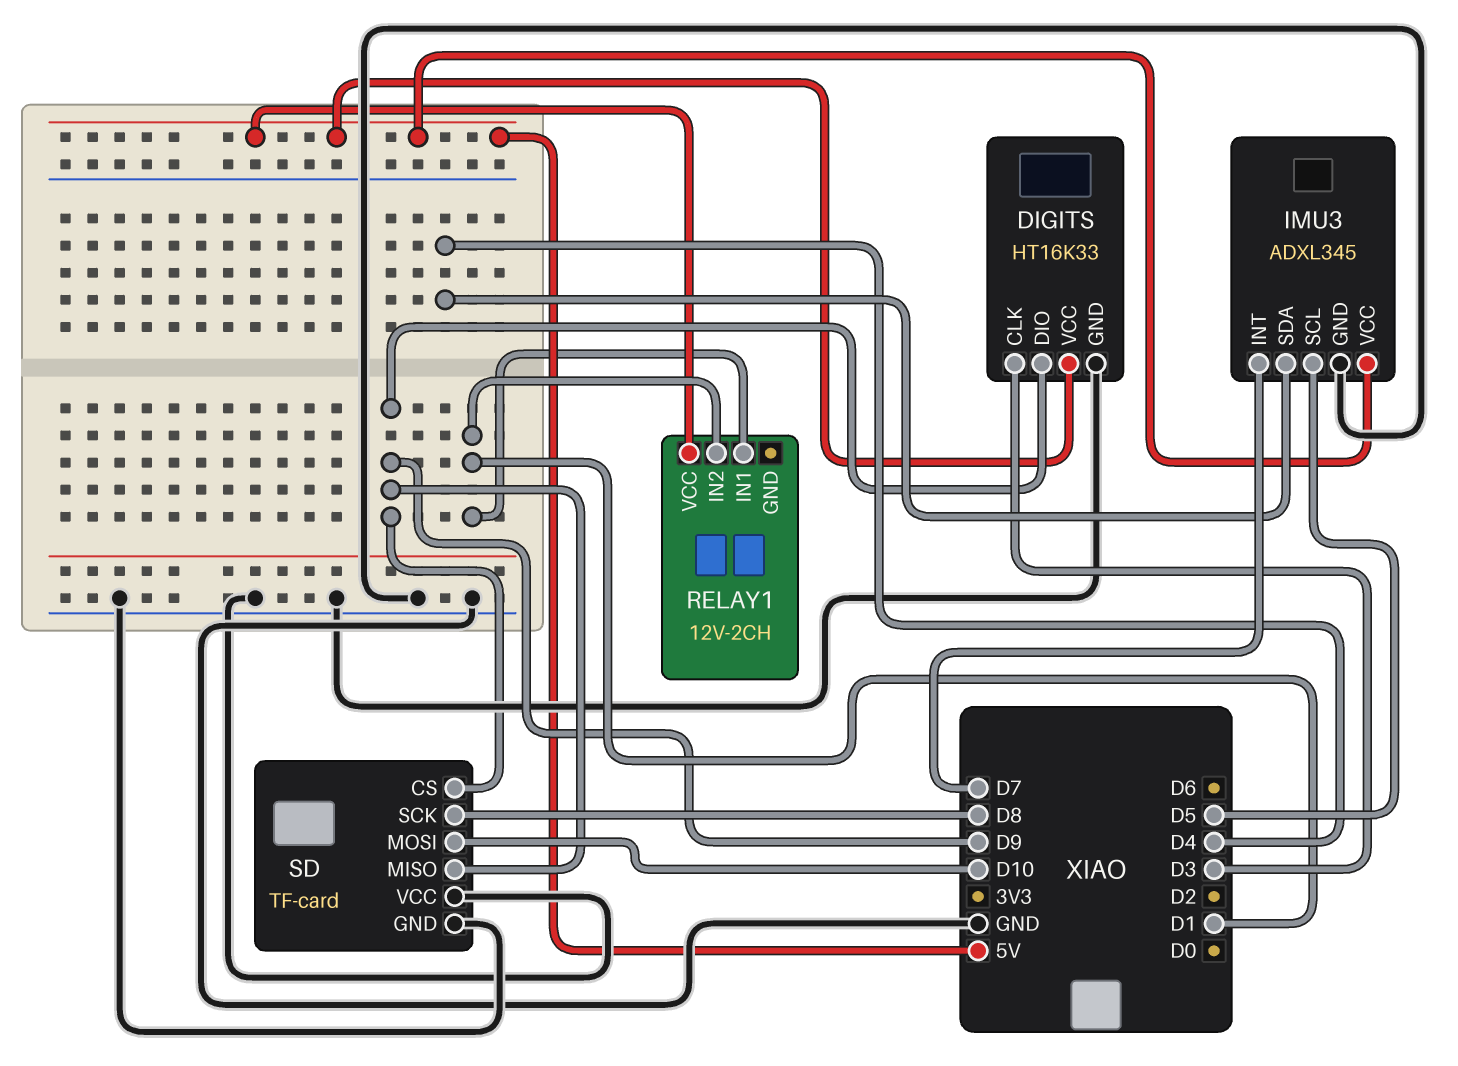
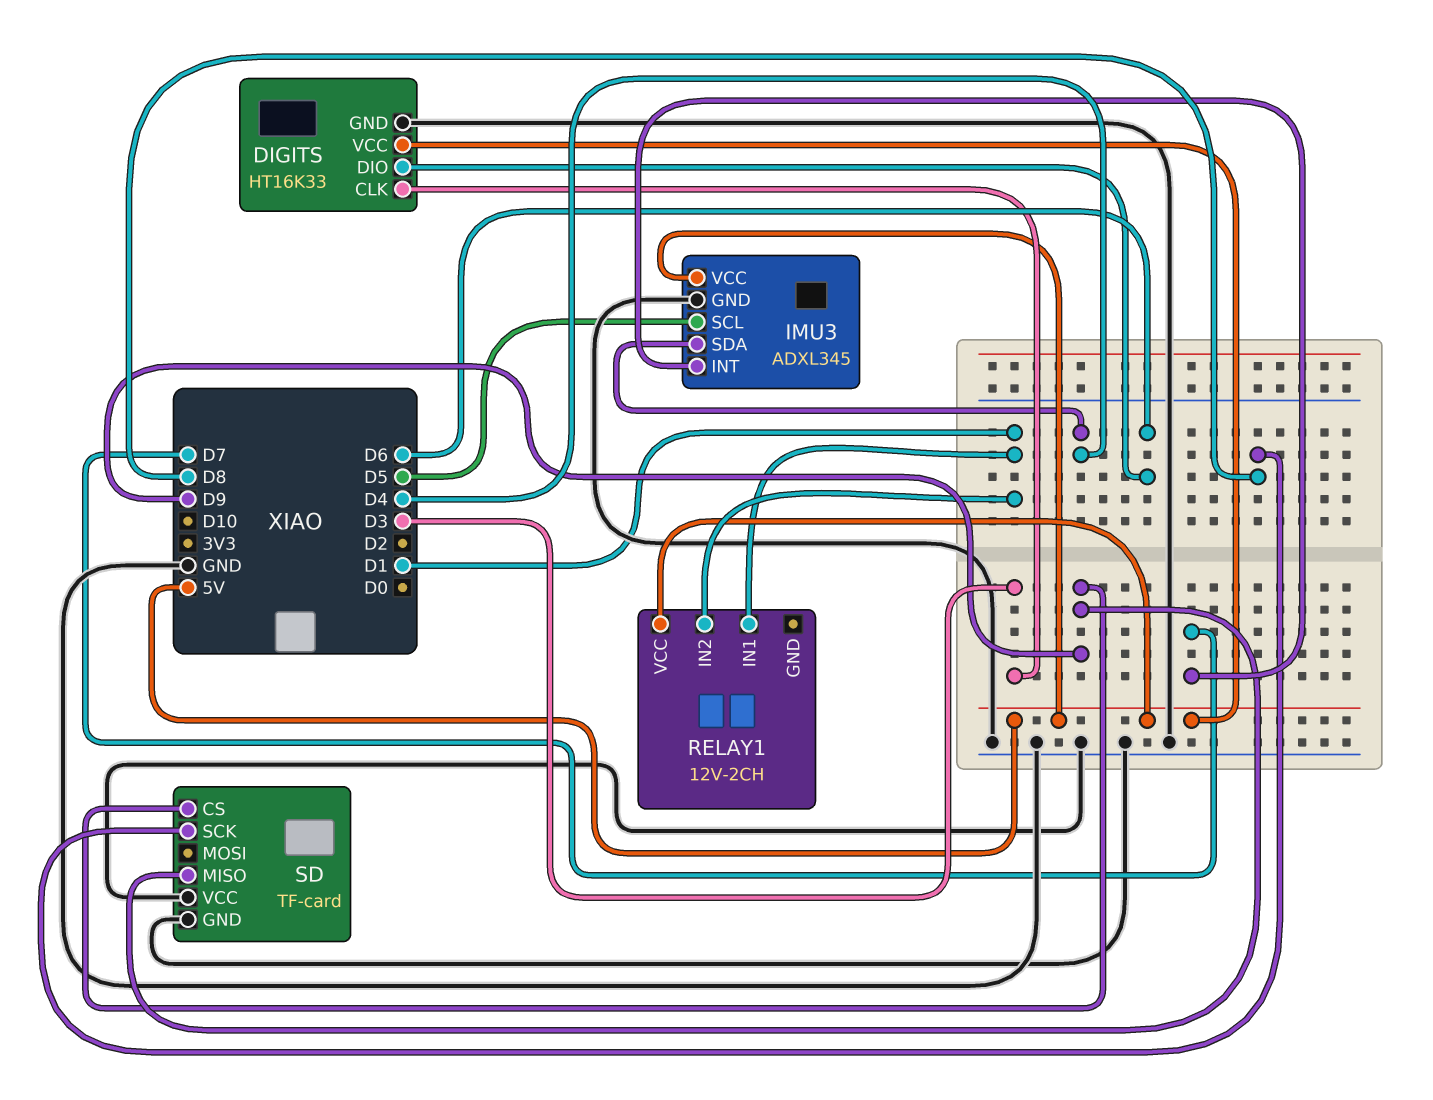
DIGITS pin DIO: D9 -> D6
SD pin MOSI: D10 -> none

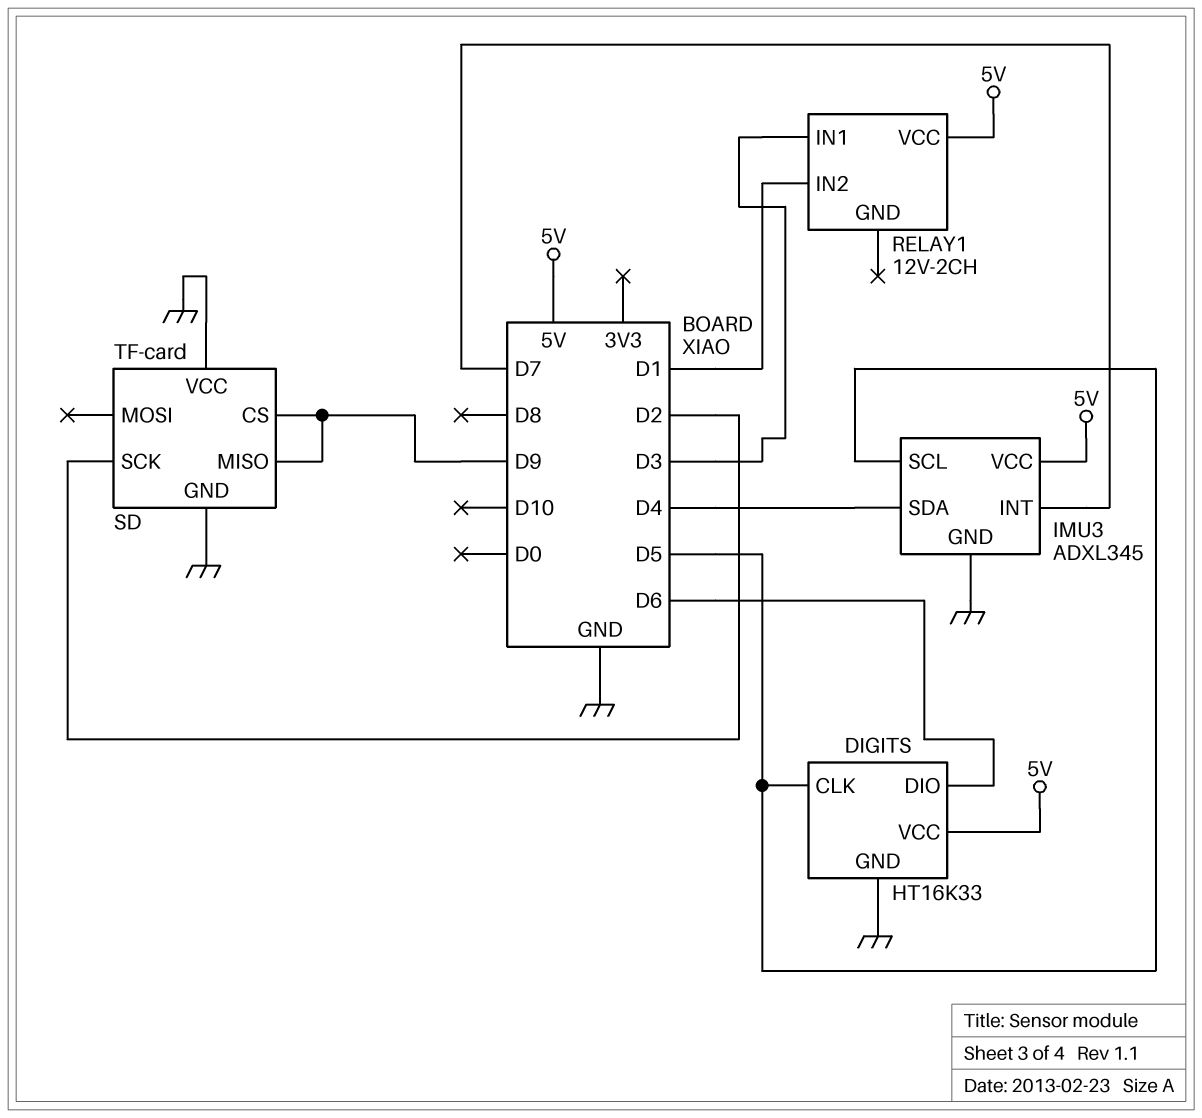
DIGITS pin CLK: D3 -> D5
RELAY1 pin IN1: D1 -> D3
SD pin SCK: D8 -> D2

